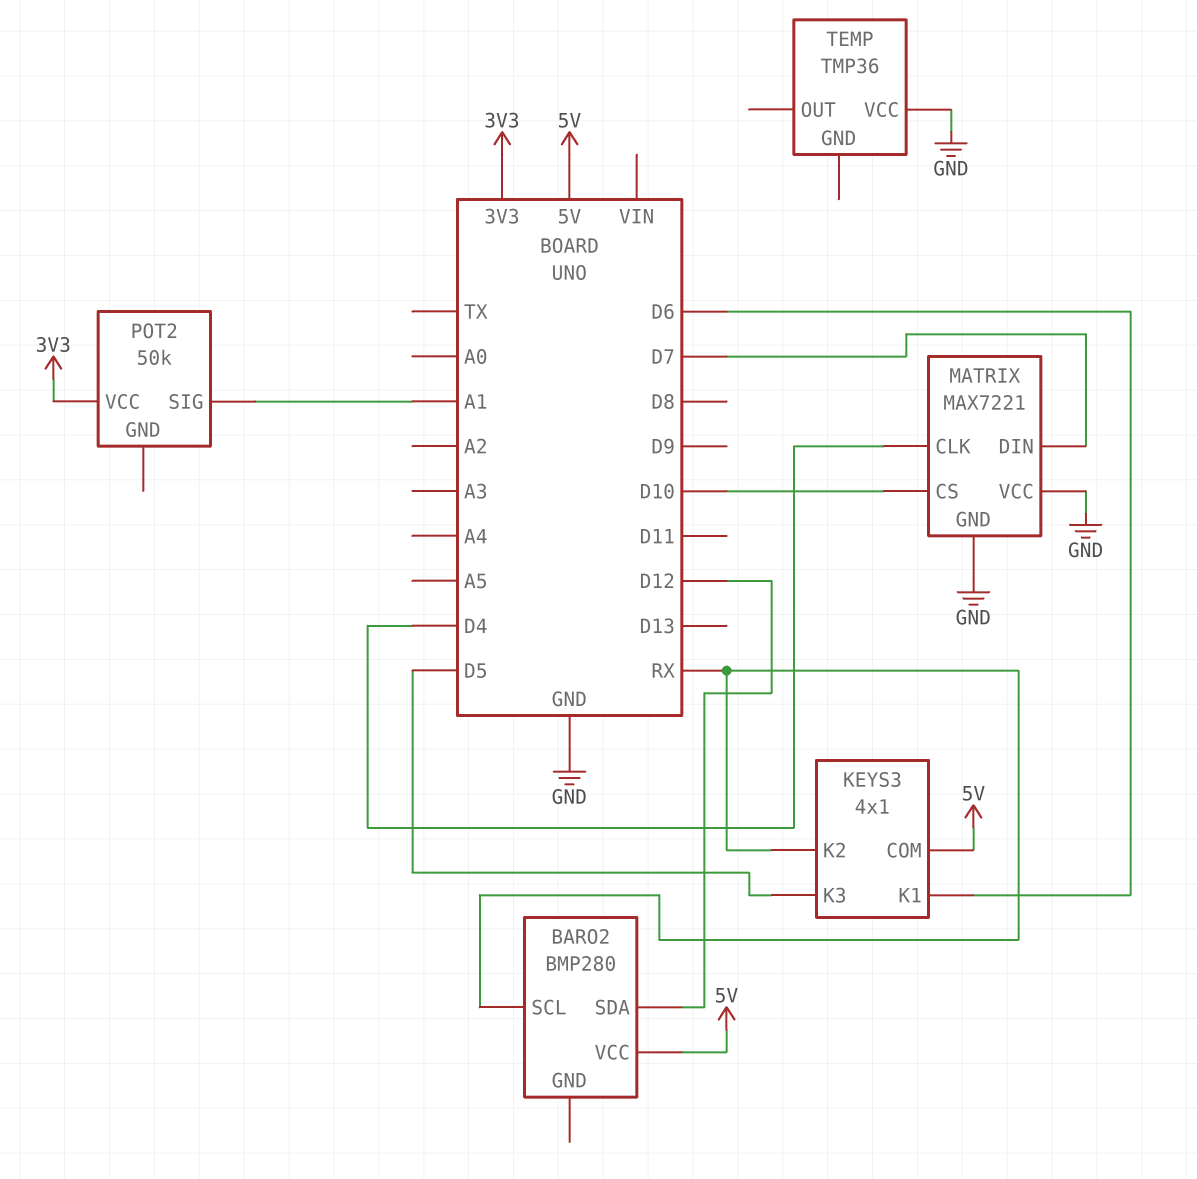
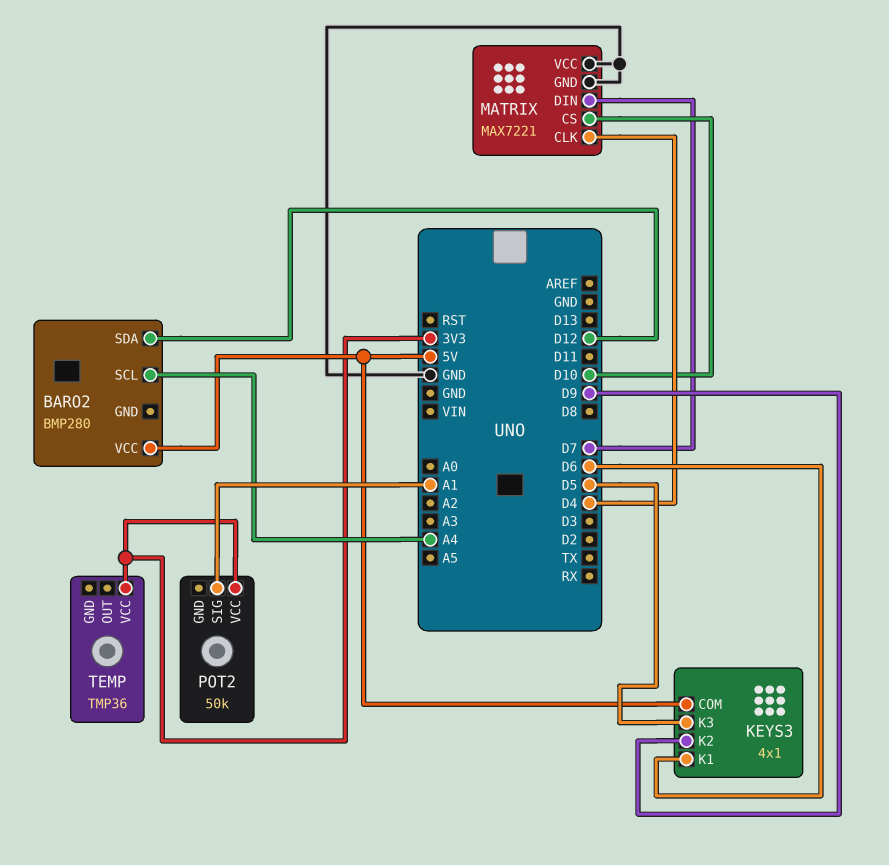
BARO2 pin SCL: RX -> A4
KEYS3 pin K2: RX -> D9
TEMP pin VCC: GND -> 3V3

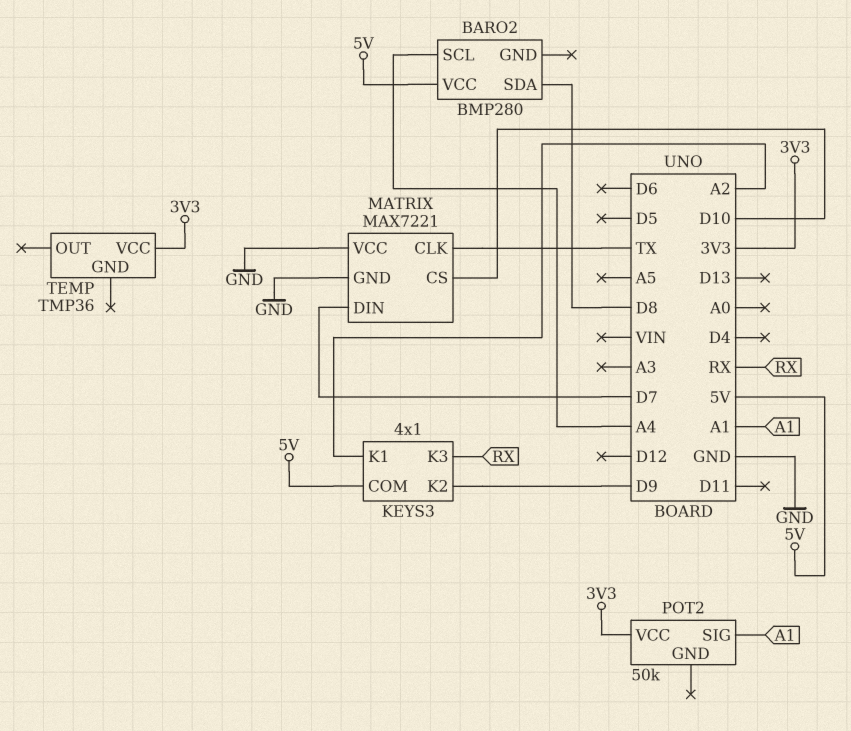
BARO2 pin SDA: D12 -> D8
KEYS3 pin K1: D6 -> A2
KEYS3 pin K3: D5 -> RX
MATRIX pin CLK: D4 -> TX

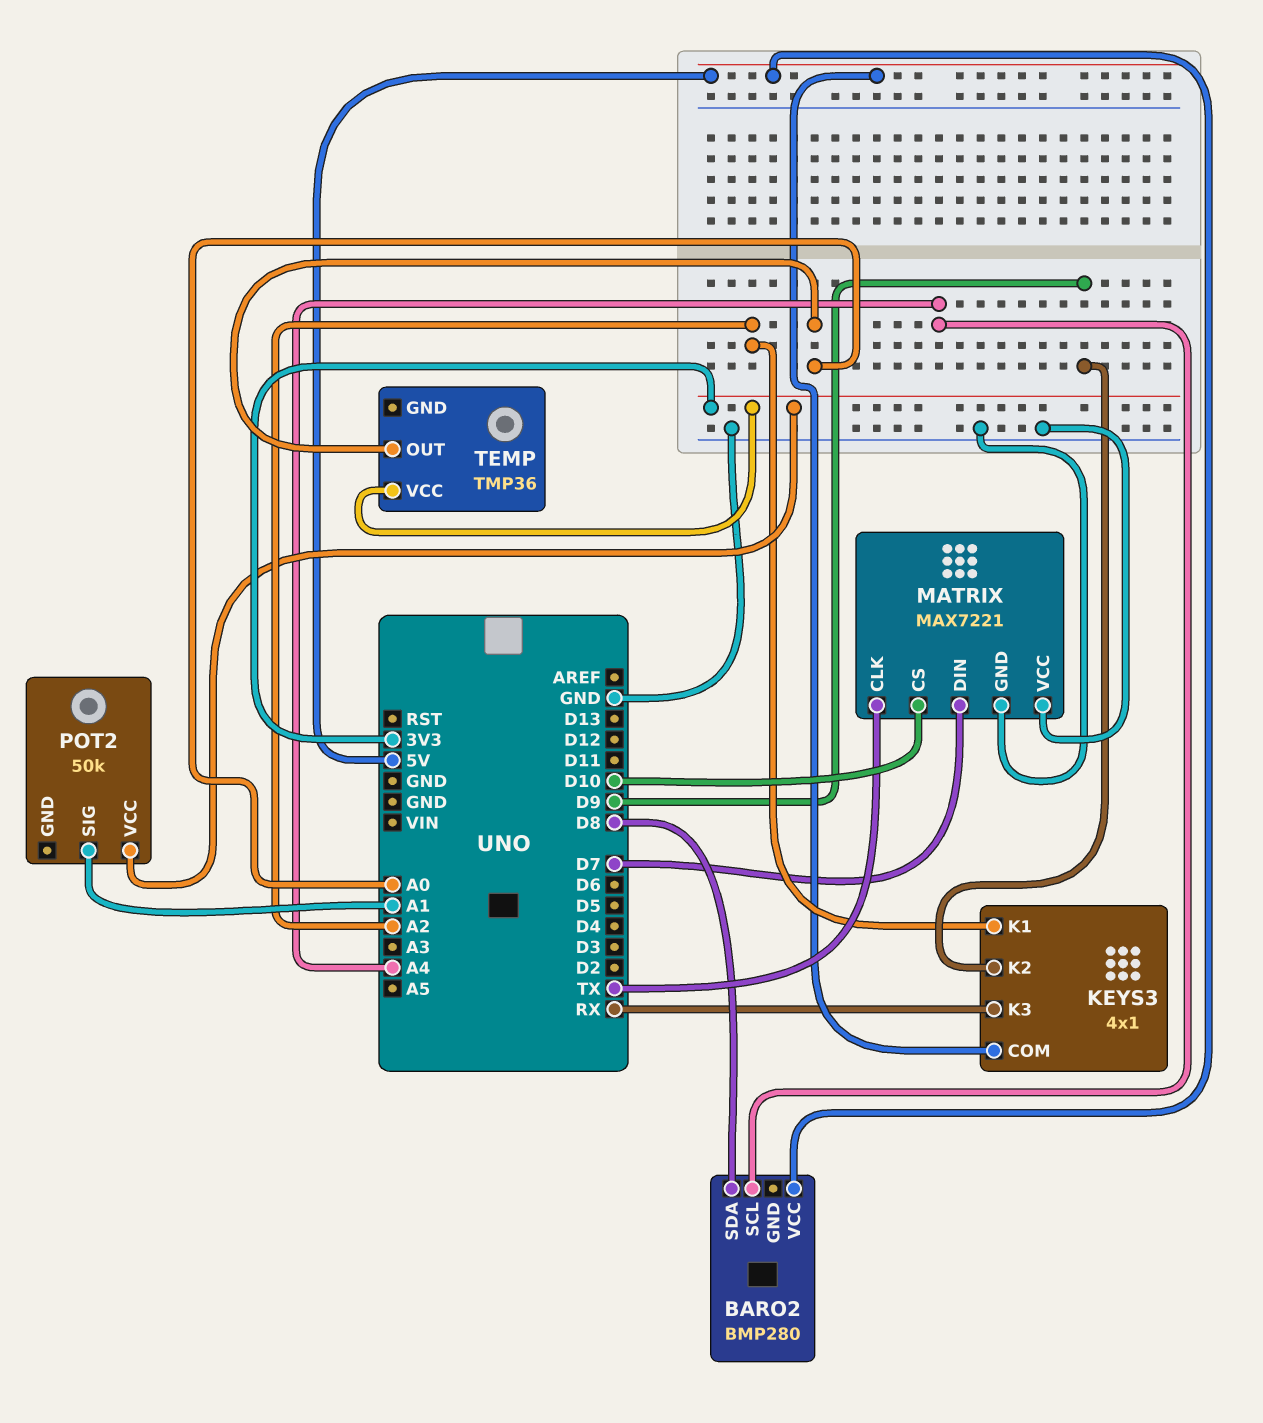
TEMP pin OUT: none -> A0

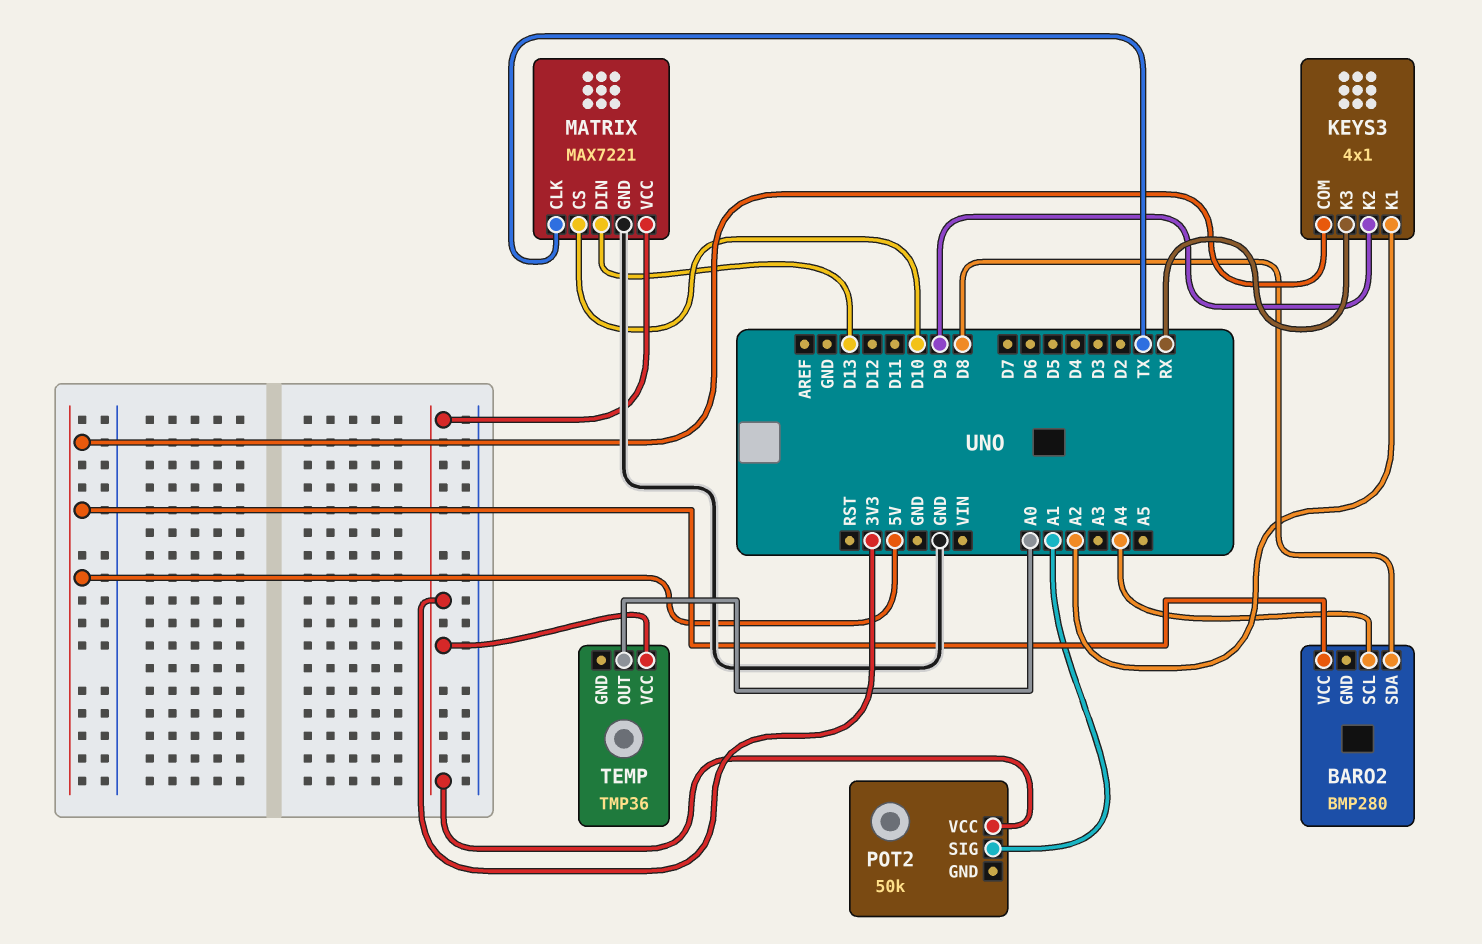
MATRIX pin DIN: D7 -> D13
MATRIX pin VCC: GND -> 3V3

